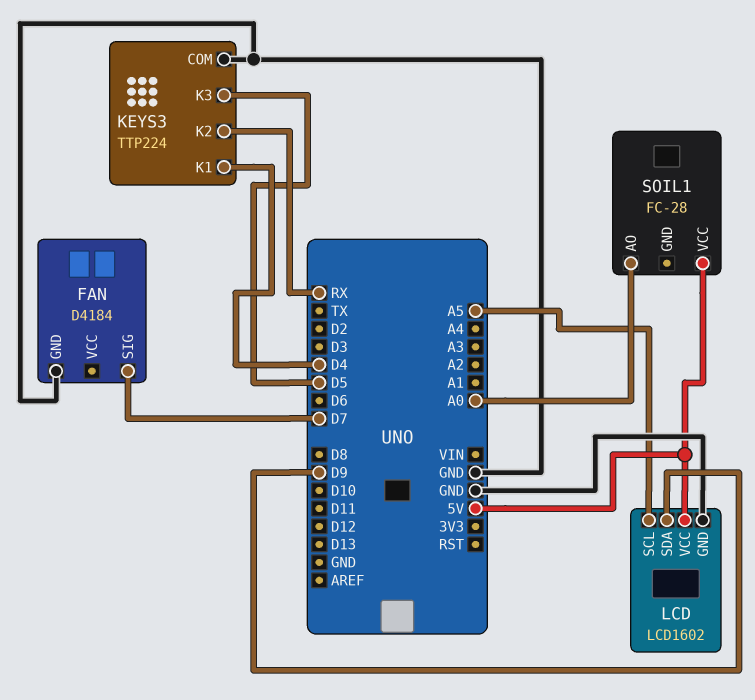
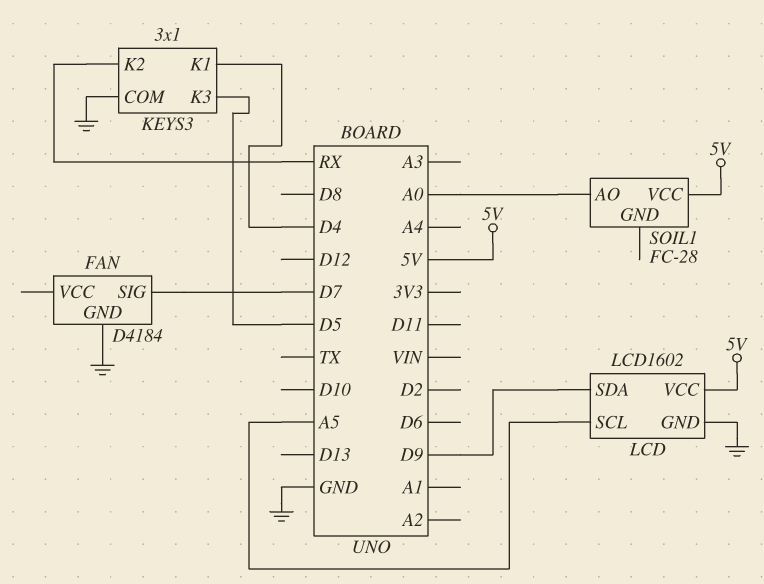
KEYS3: TTP224 -> 3x1

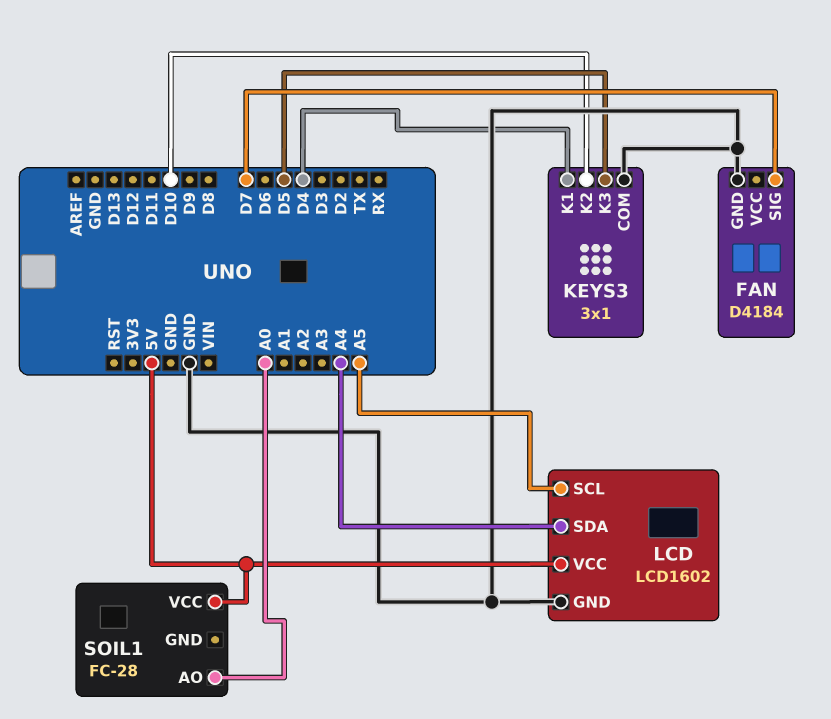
KEYS3 pin K2: RX -> D10
LCD pin SDA: D9 -> A4

